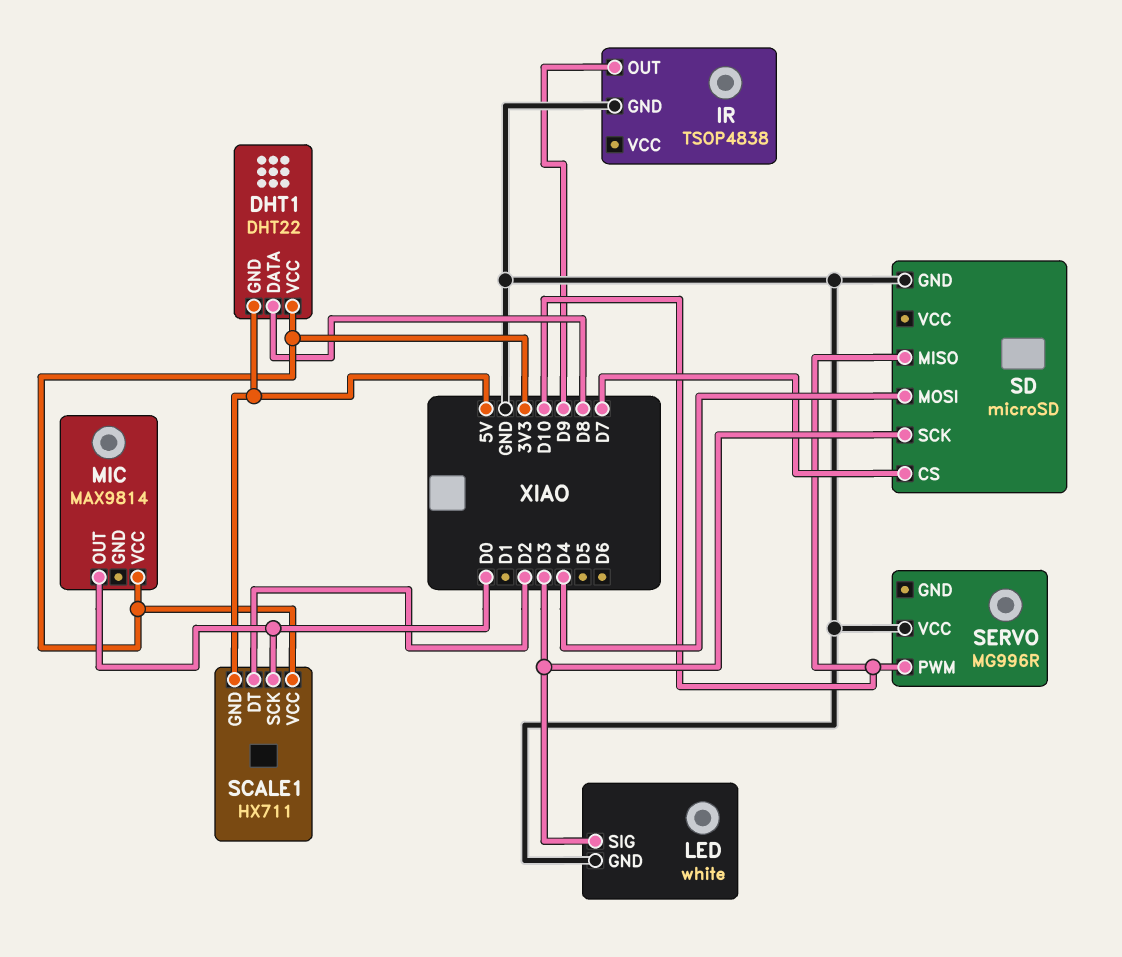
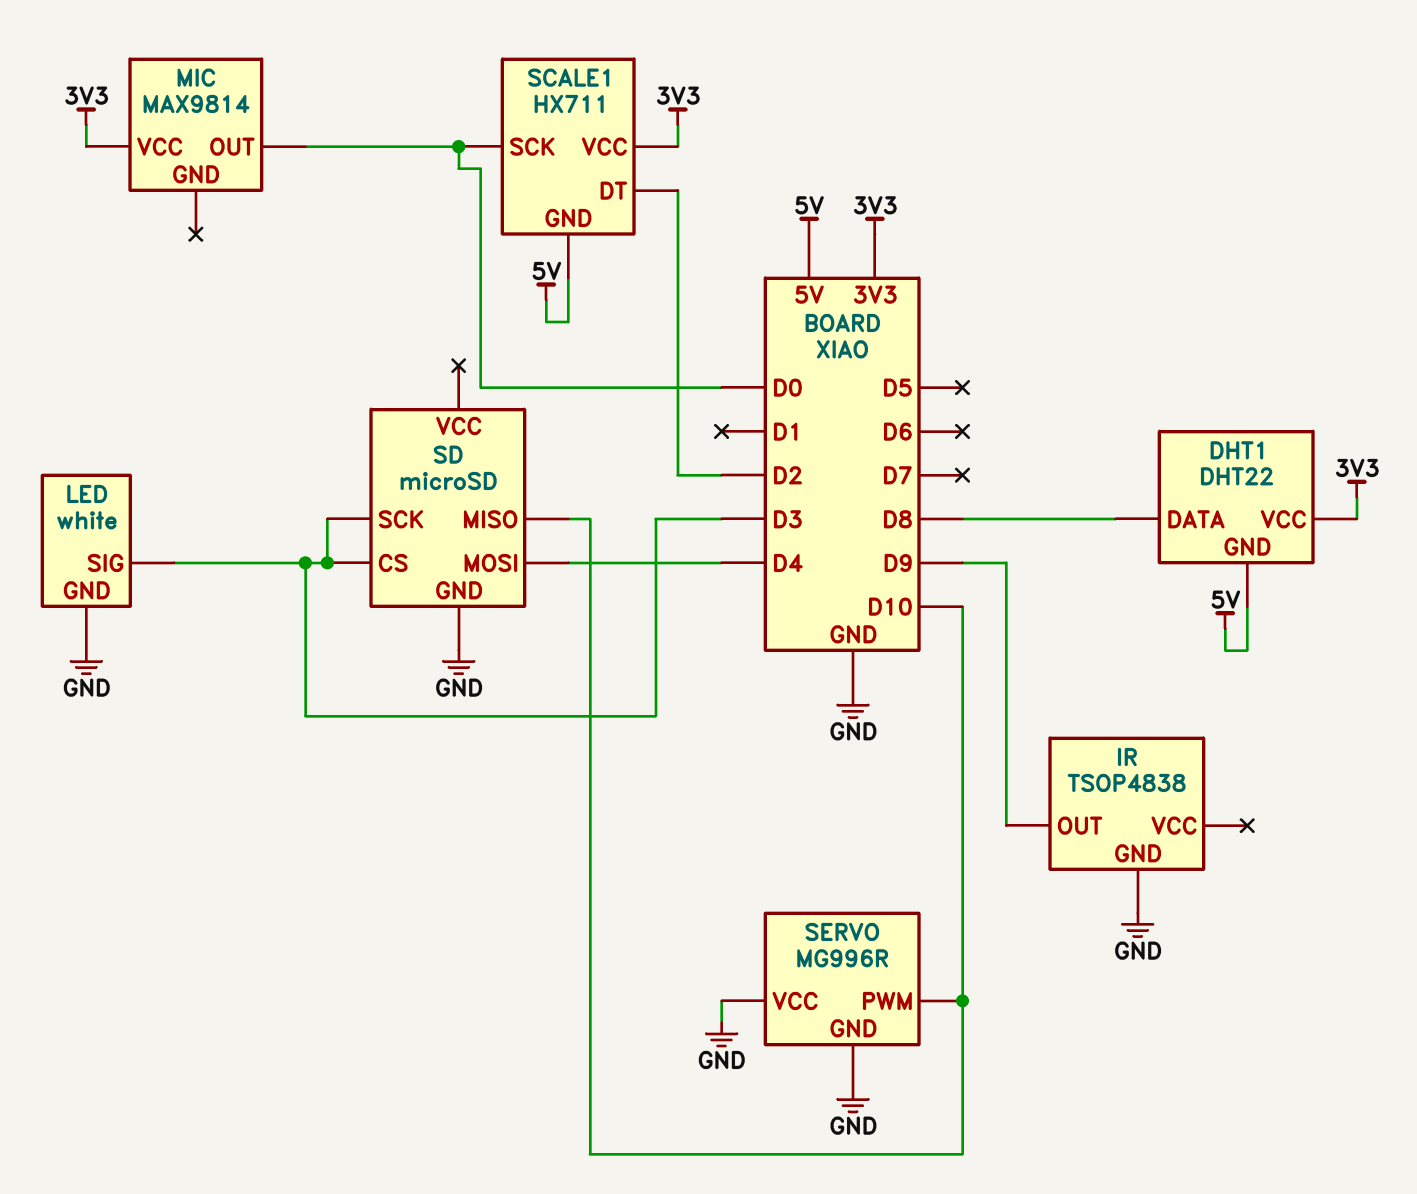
SD pin CS: D7 -> D3
SERVO pin GND: none -> GND

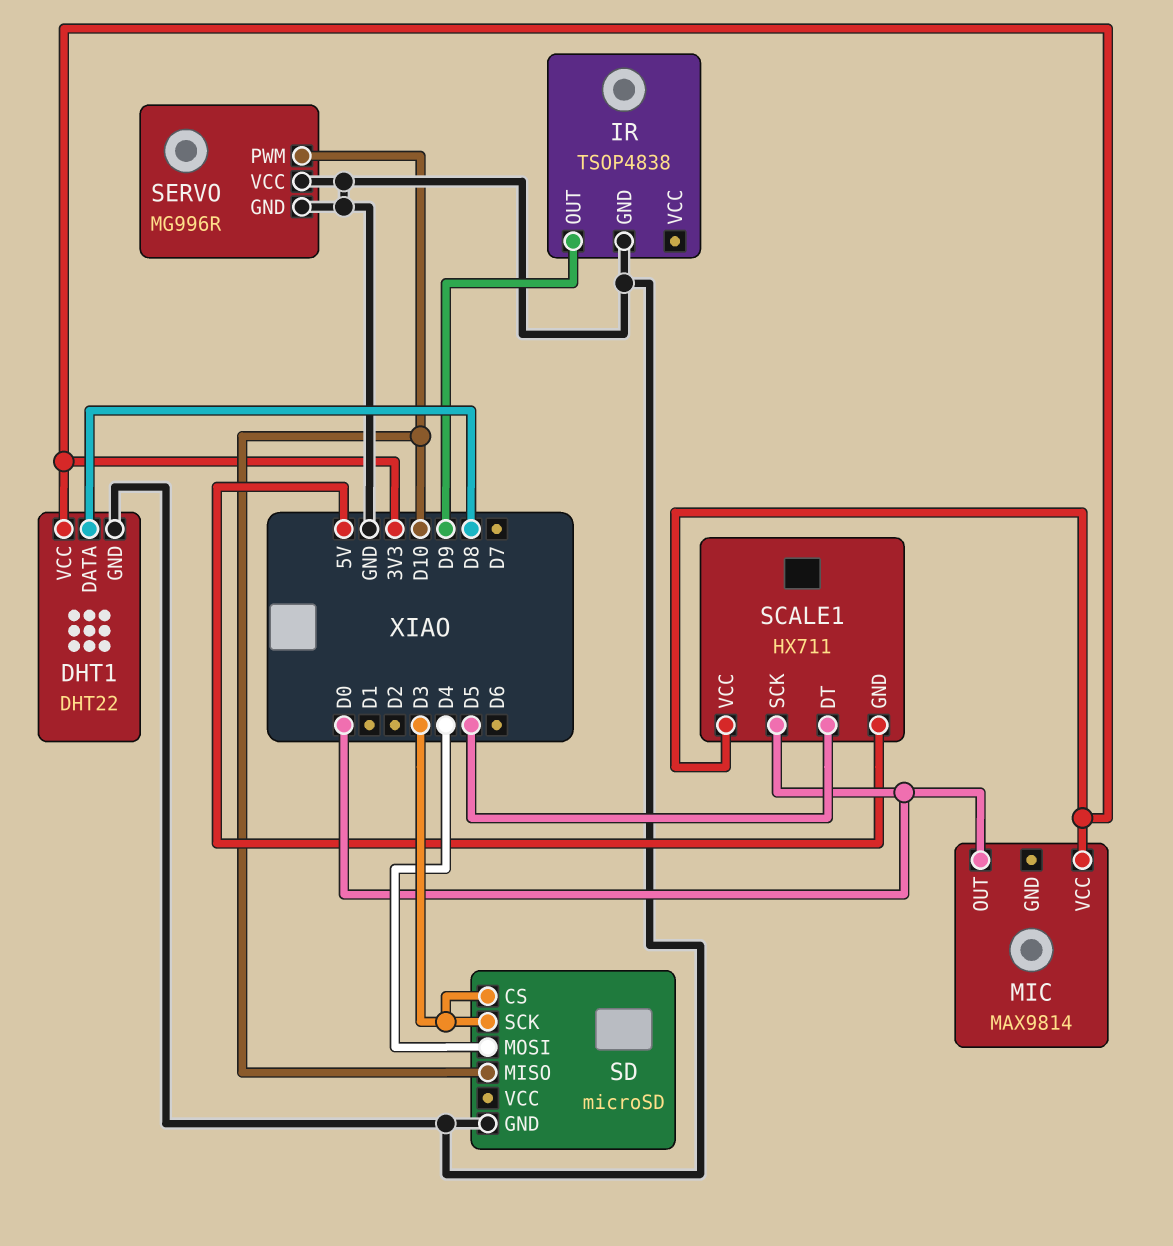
DHT1 pin GND: 5V -> GND
LED: white -> none
LED pin GND: GND -> none
LED pin SIG: D3 -> none
SCALE1 pin DT: D2 -> D5

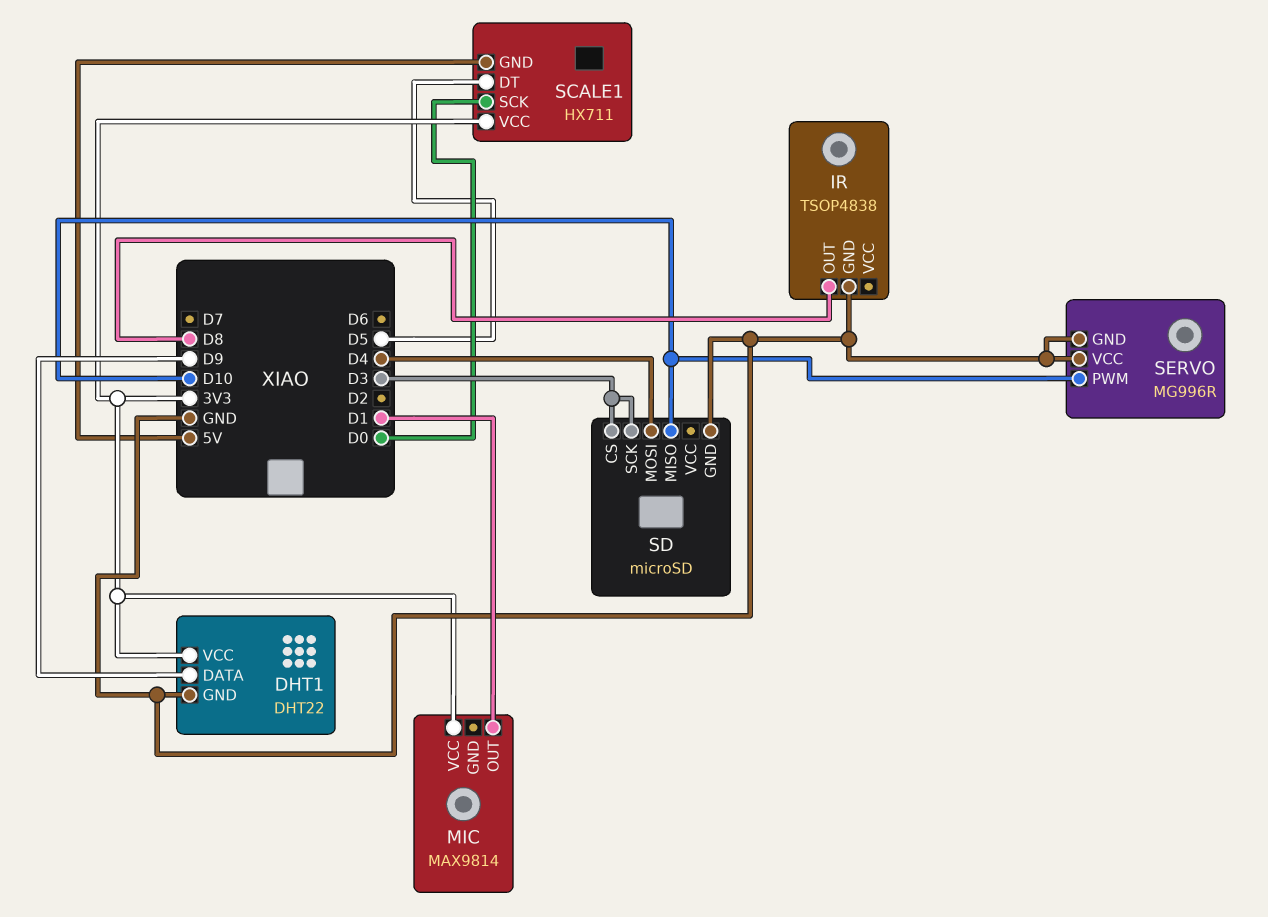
DHT1 pin DATA: D8 -> D9
IR pin OUT: D9 -> D8
MIC pin OUT: D0 -> D1

